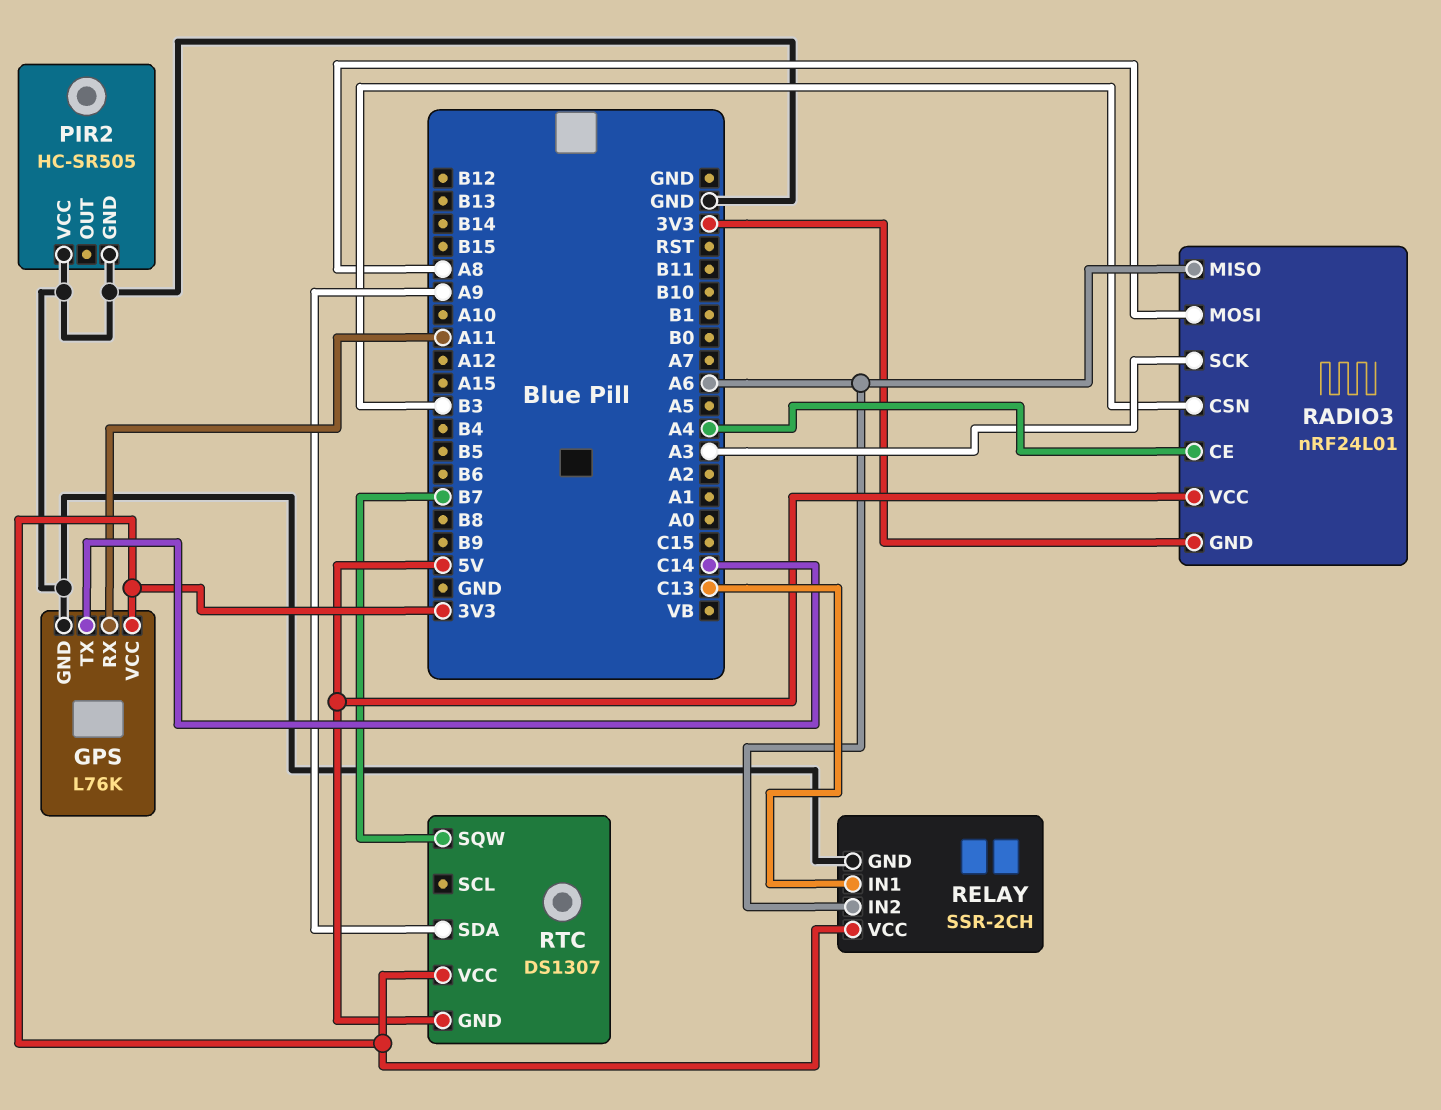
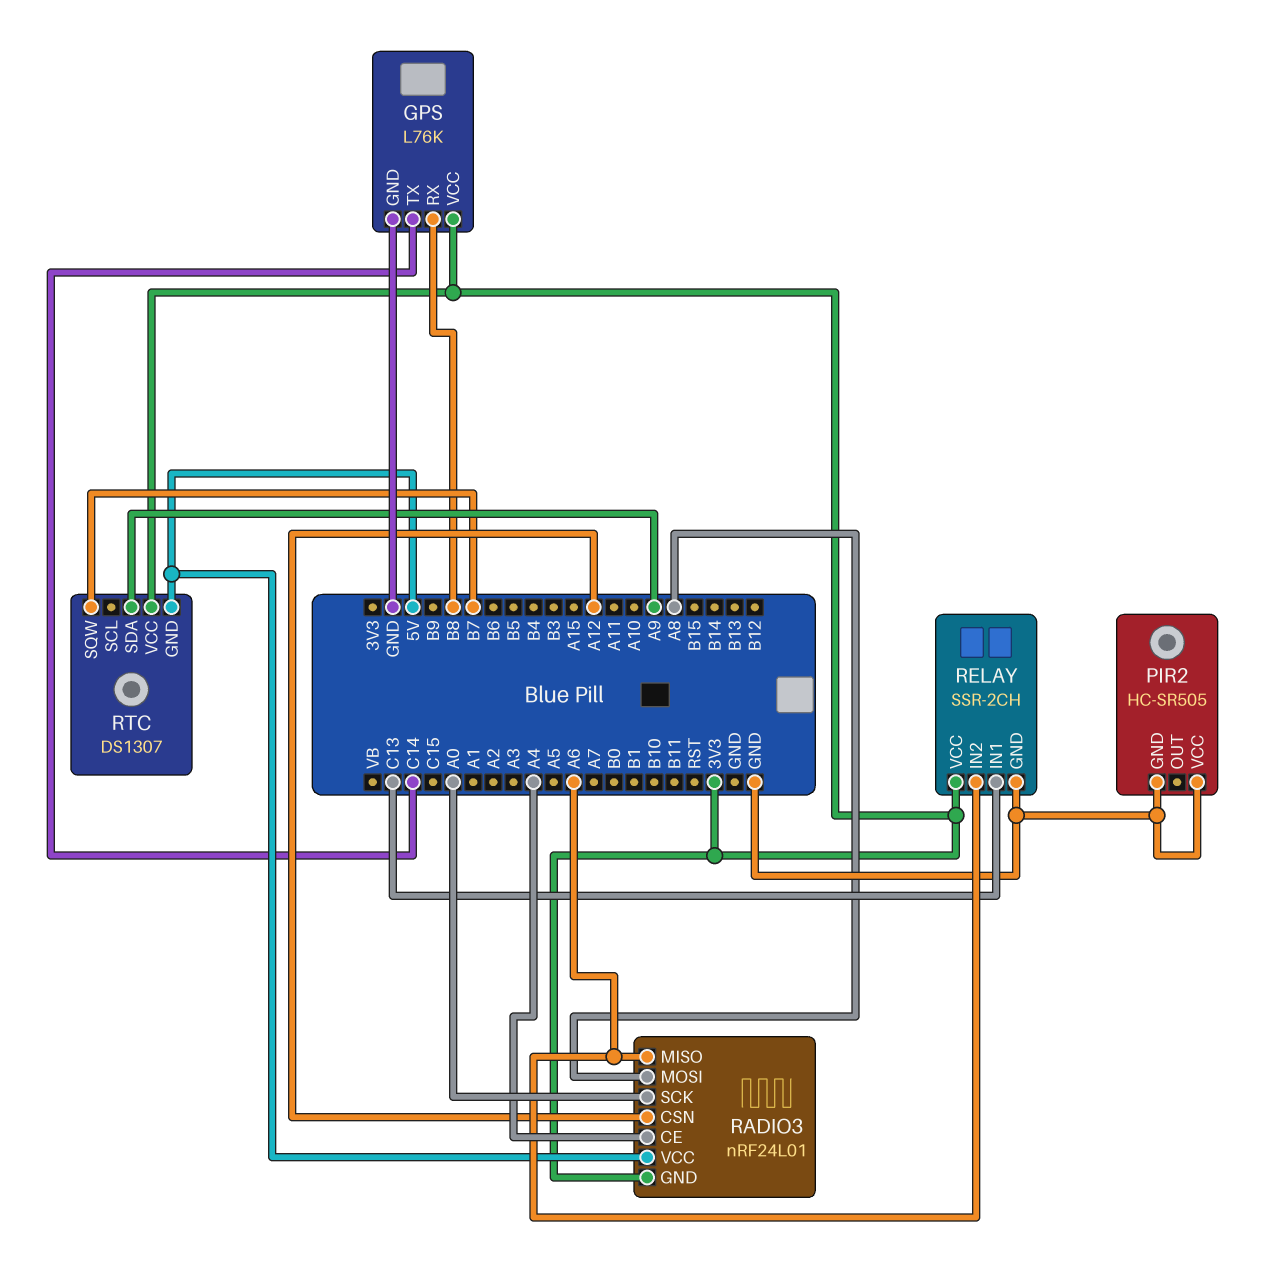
GPS pin RX: A11 -> B8
RADIO3 pin CSN: B3 -> A12
RADIO3 pin SCK: A3 -> A0

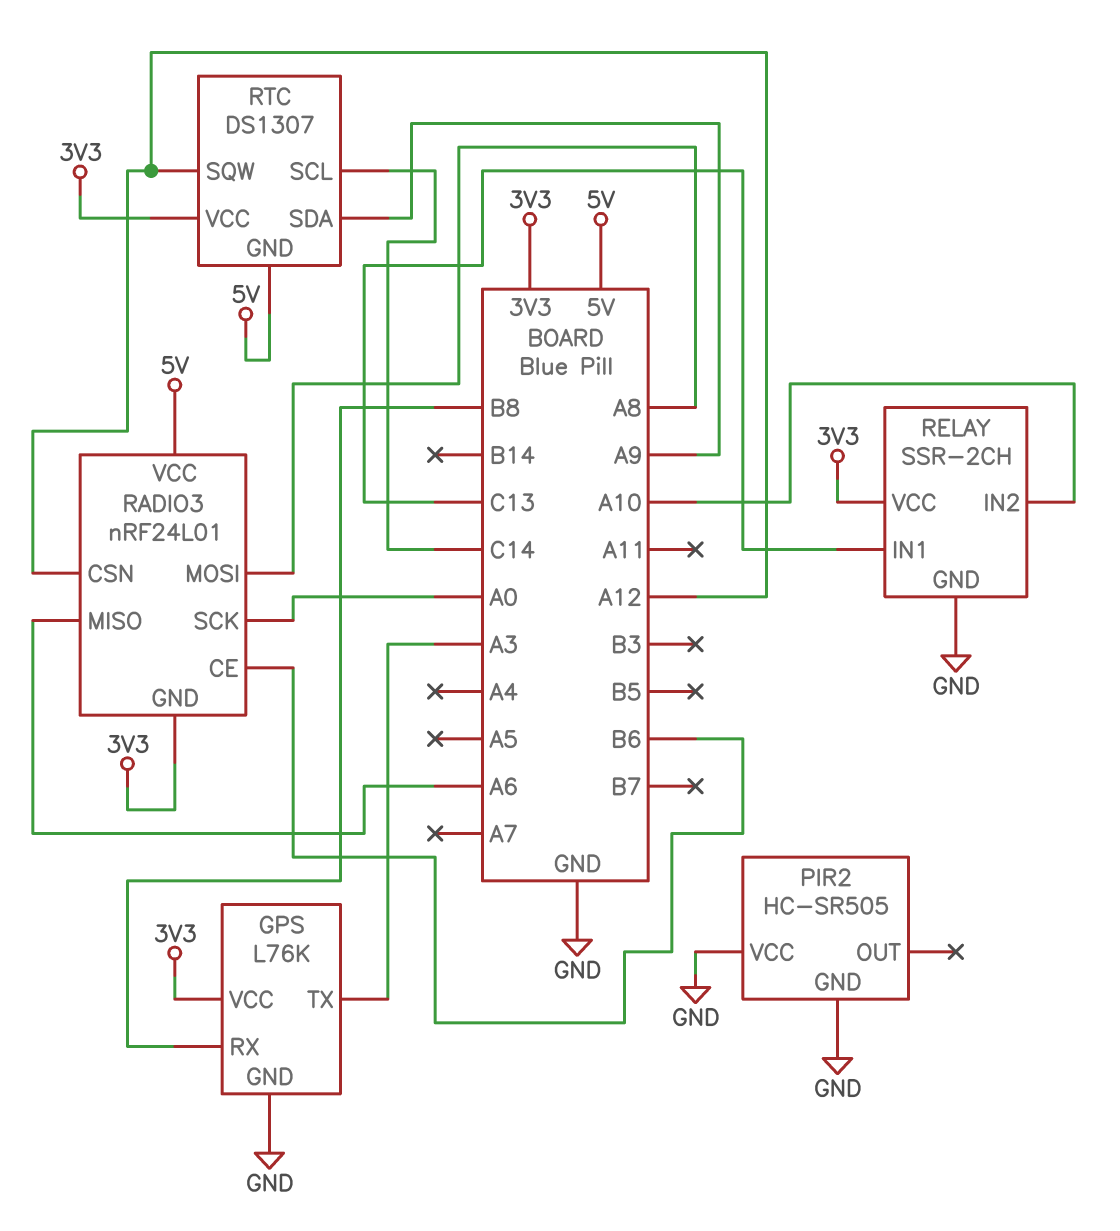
GPS pin TX: C14 -> A3
RADIO3 pin CE: A4 -> B6
RELAY pin IN2: A6 -> A10
RTC pin SCL: none -> C14
RTC pin SQW: B7 -> A12

